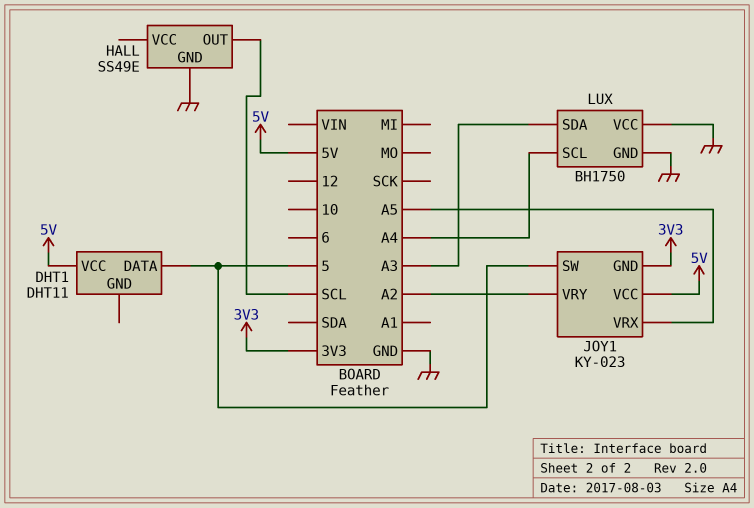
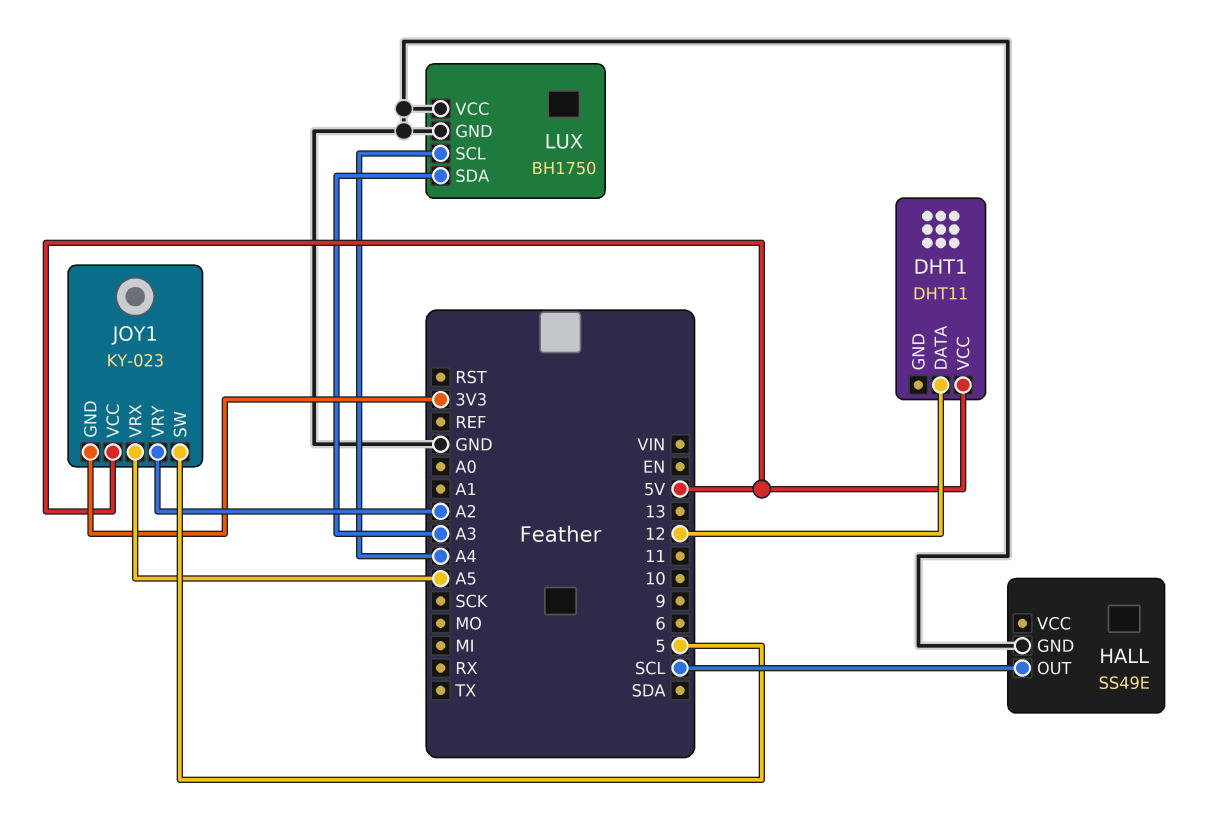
DHT1 pin DATA: 5 -> 12

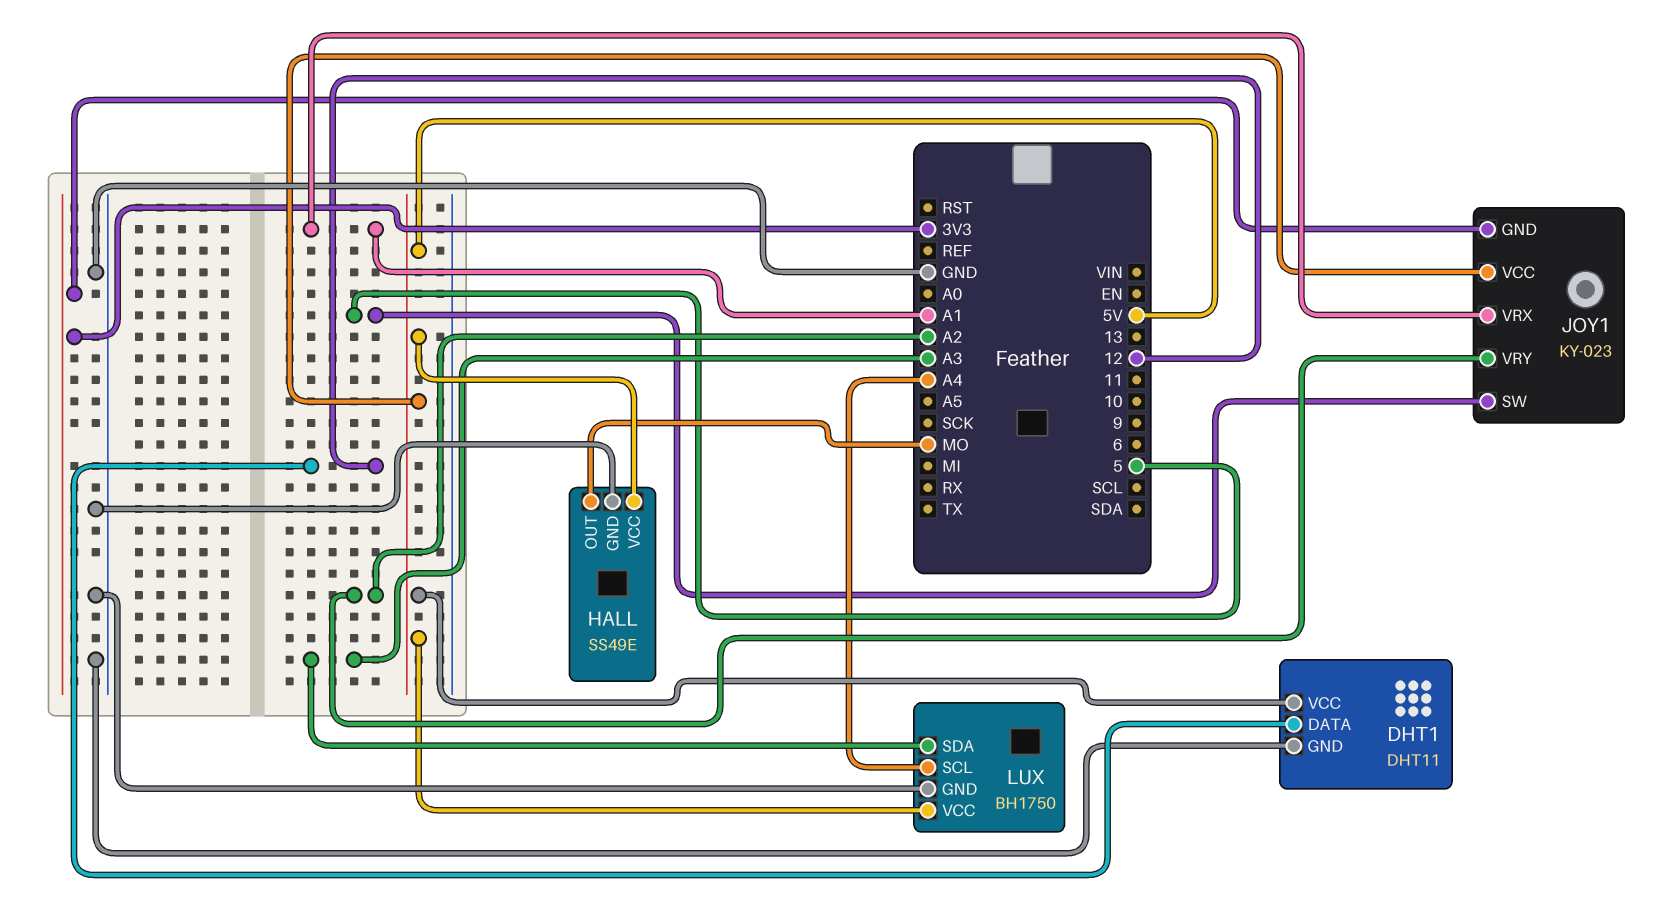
DHT1 pin GND: none -> GND
HALL pin OUT: SCL -> MO
HALL pin VCC: none -> 5V
JOY1 pin VRX: A5 -> A1
LUX pin VCC: GND -> 5V

